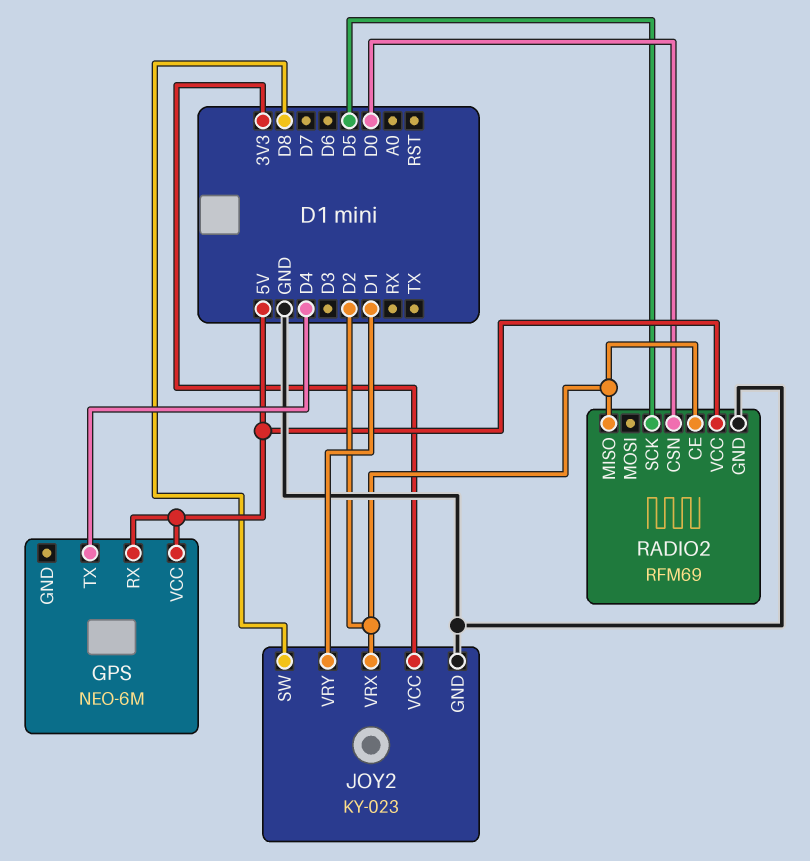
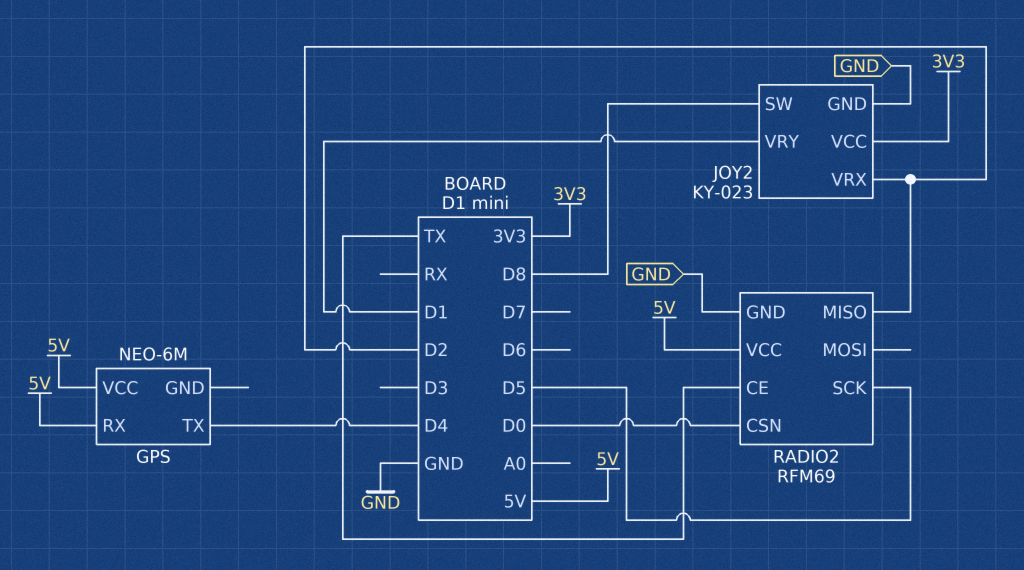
RADIO2 pin CE: D2 -> TX

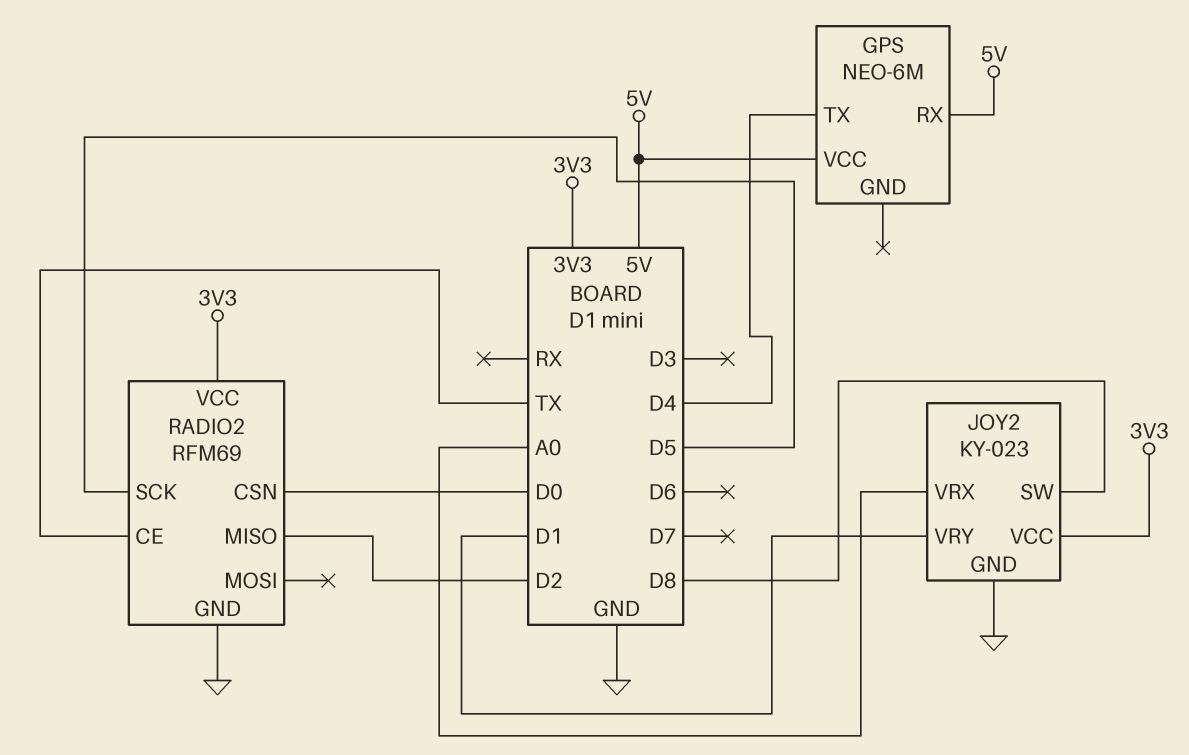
JOY2 pin VRX: D2 -> A0
RADIO2 pin VCC: 5V -> 3V3

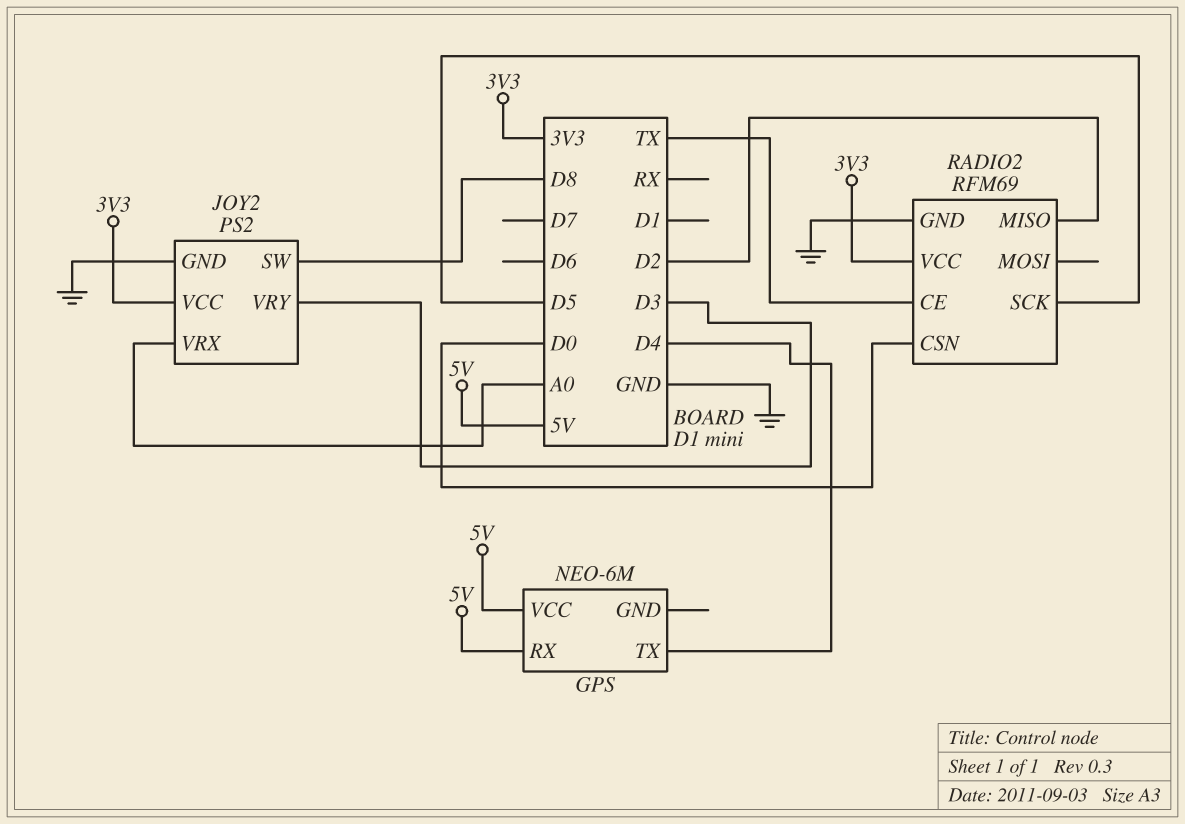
JOY2: KY-023 -> PS2
JOY2 pin VRY: D1 -> D3

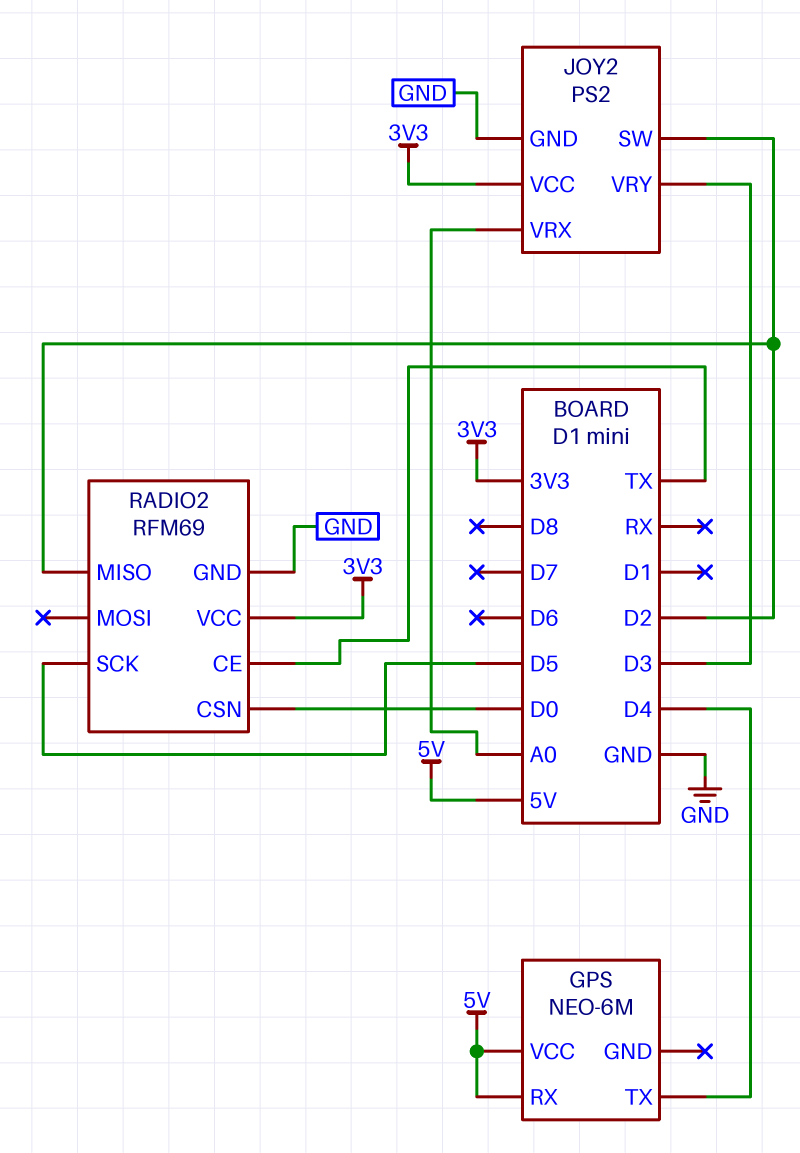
JOY2 pin SW: D8 -> D2

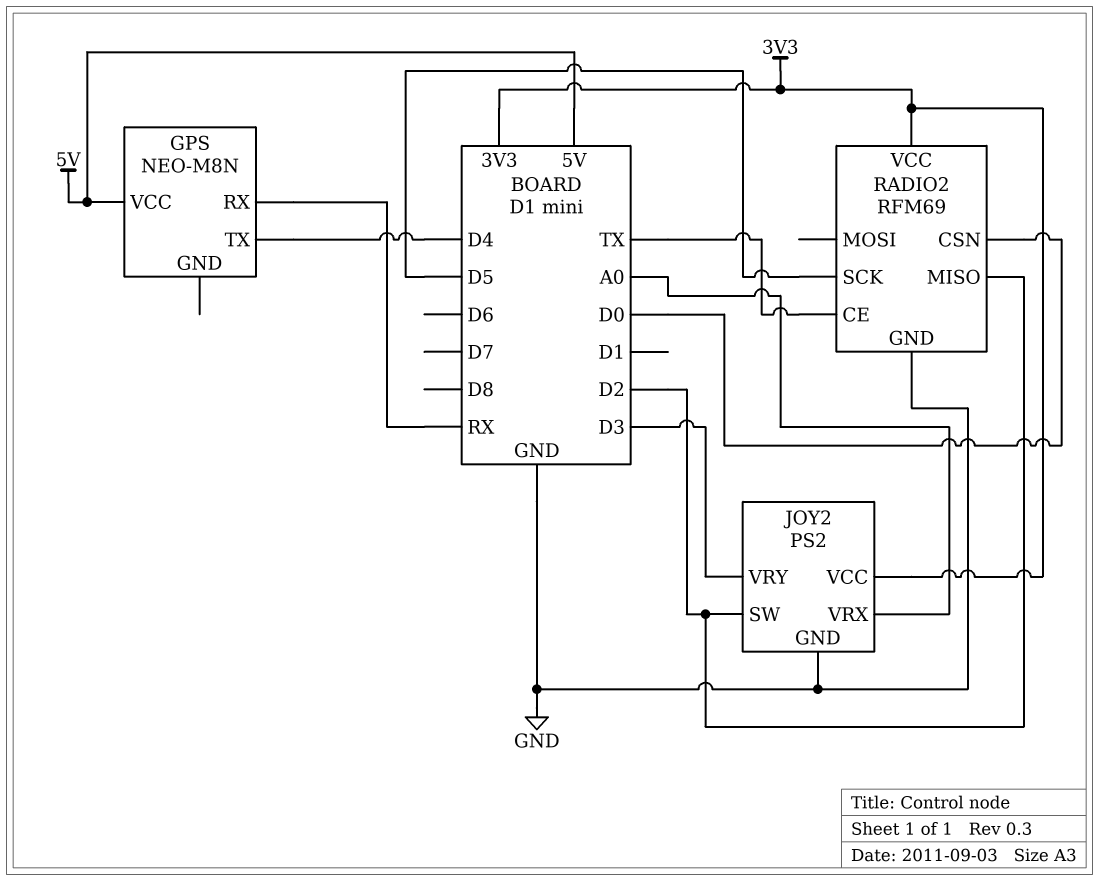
GPS: NEO-6M -> NEO-M8N
GPS pin RX: 5V -> RX

